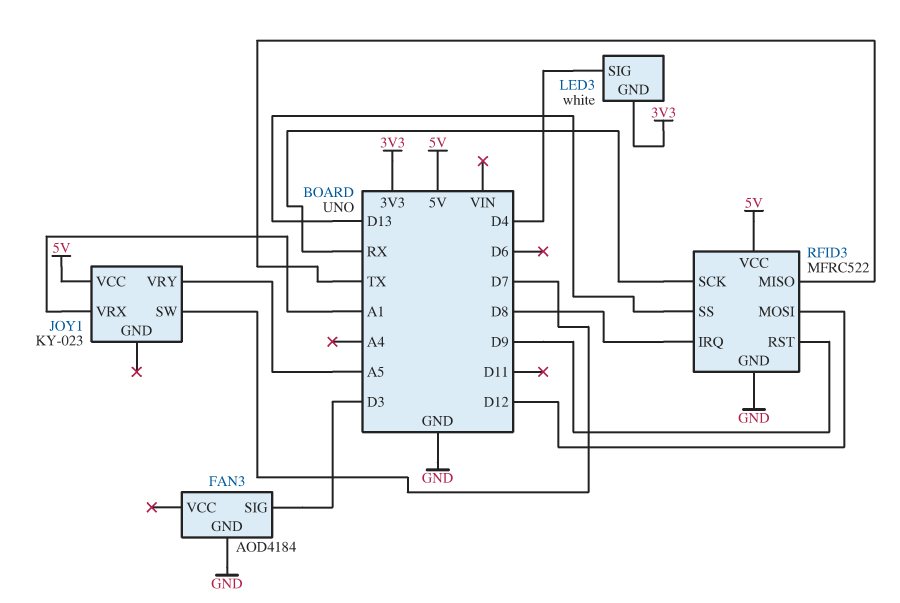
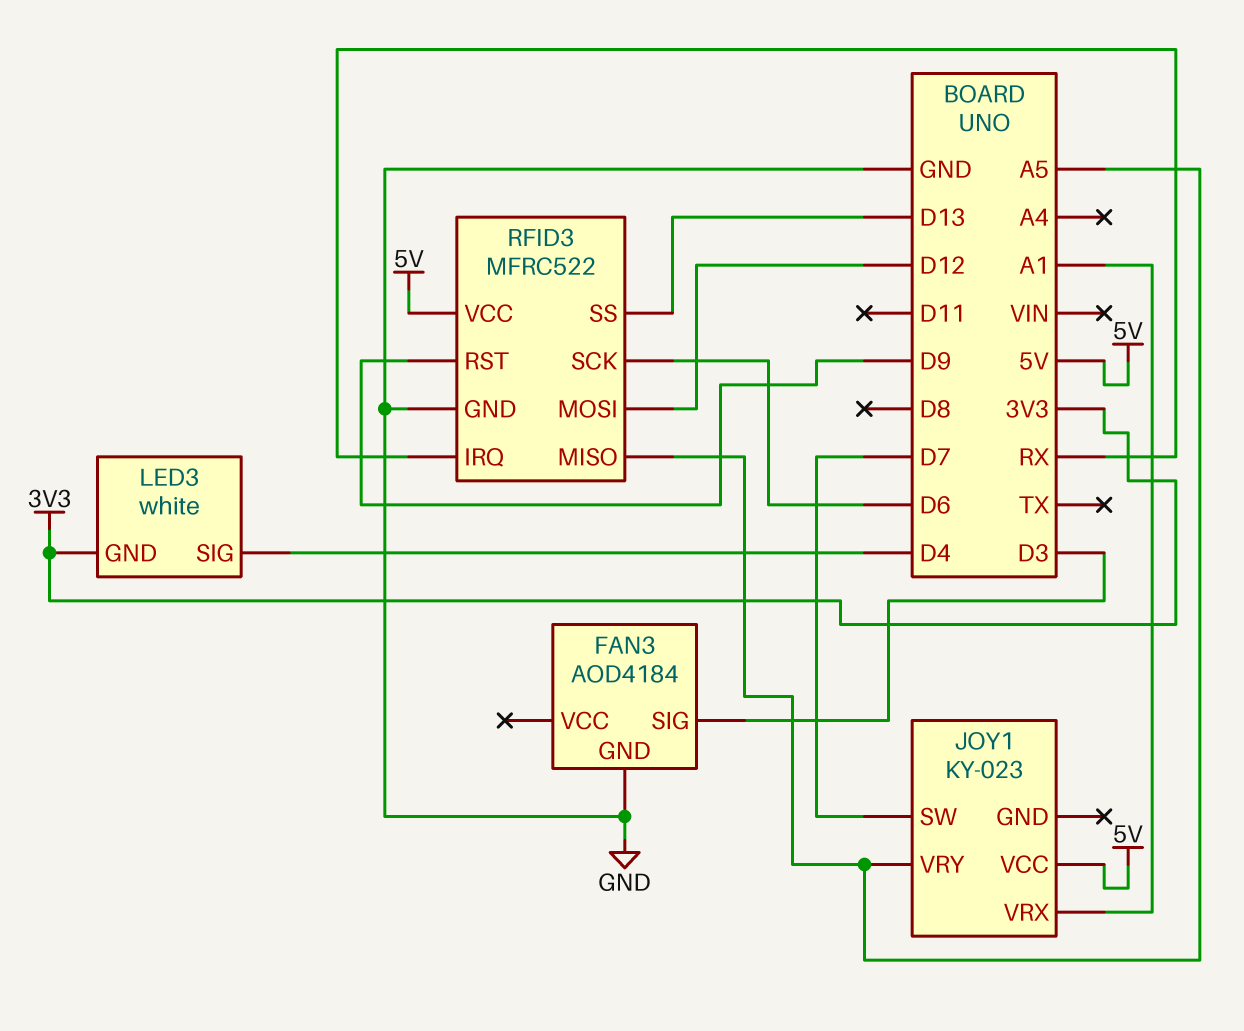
RFID3 pin IRQ: D8 -> RX
RFID3 pin MISO: TX -> A5
RFID3 pin SCK: RX -> D6

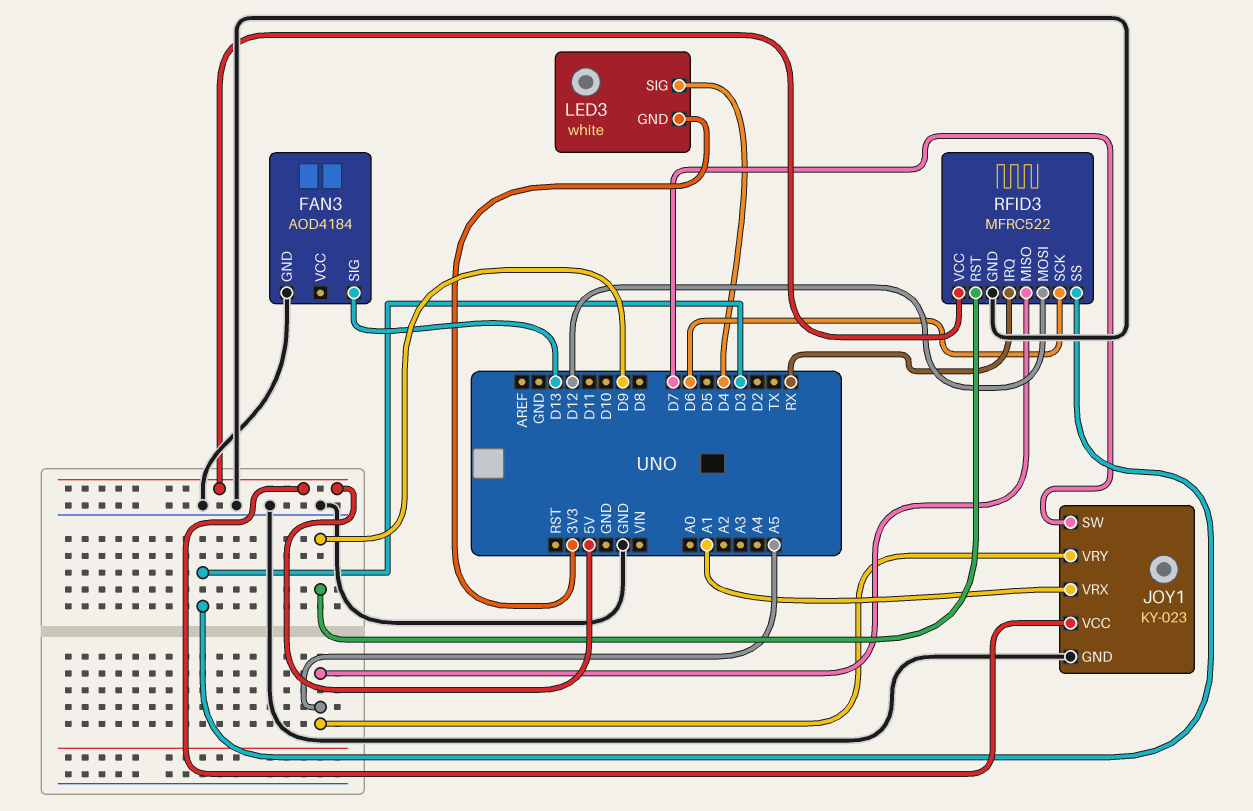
FAN3 pin SIG: D3 -> D13
JOY1 pin GND: none -> GND
RFID3 pin SS: D13 -> D3

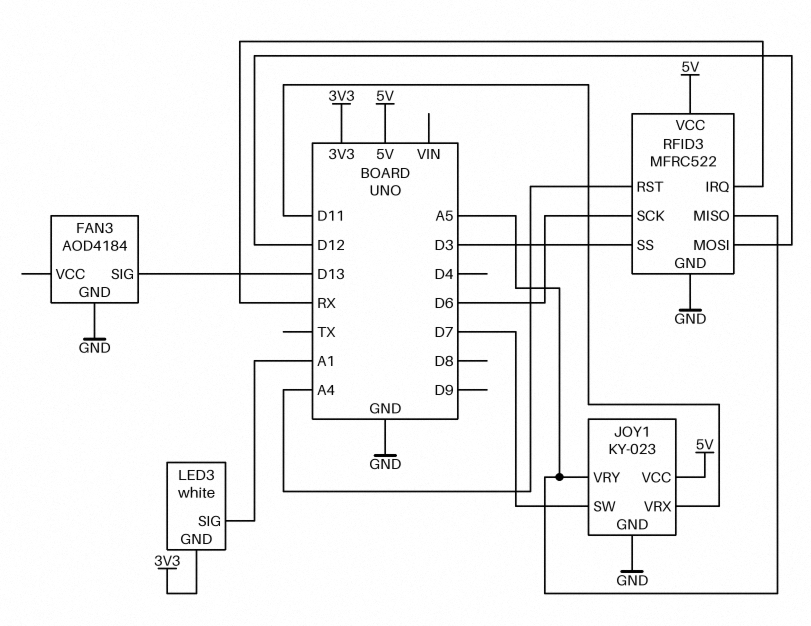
JOY1 pin VRX: A1 -> D11
LED3 pin SIG: D4 -> A1
RFID3 pin RST: D9 -> A4

